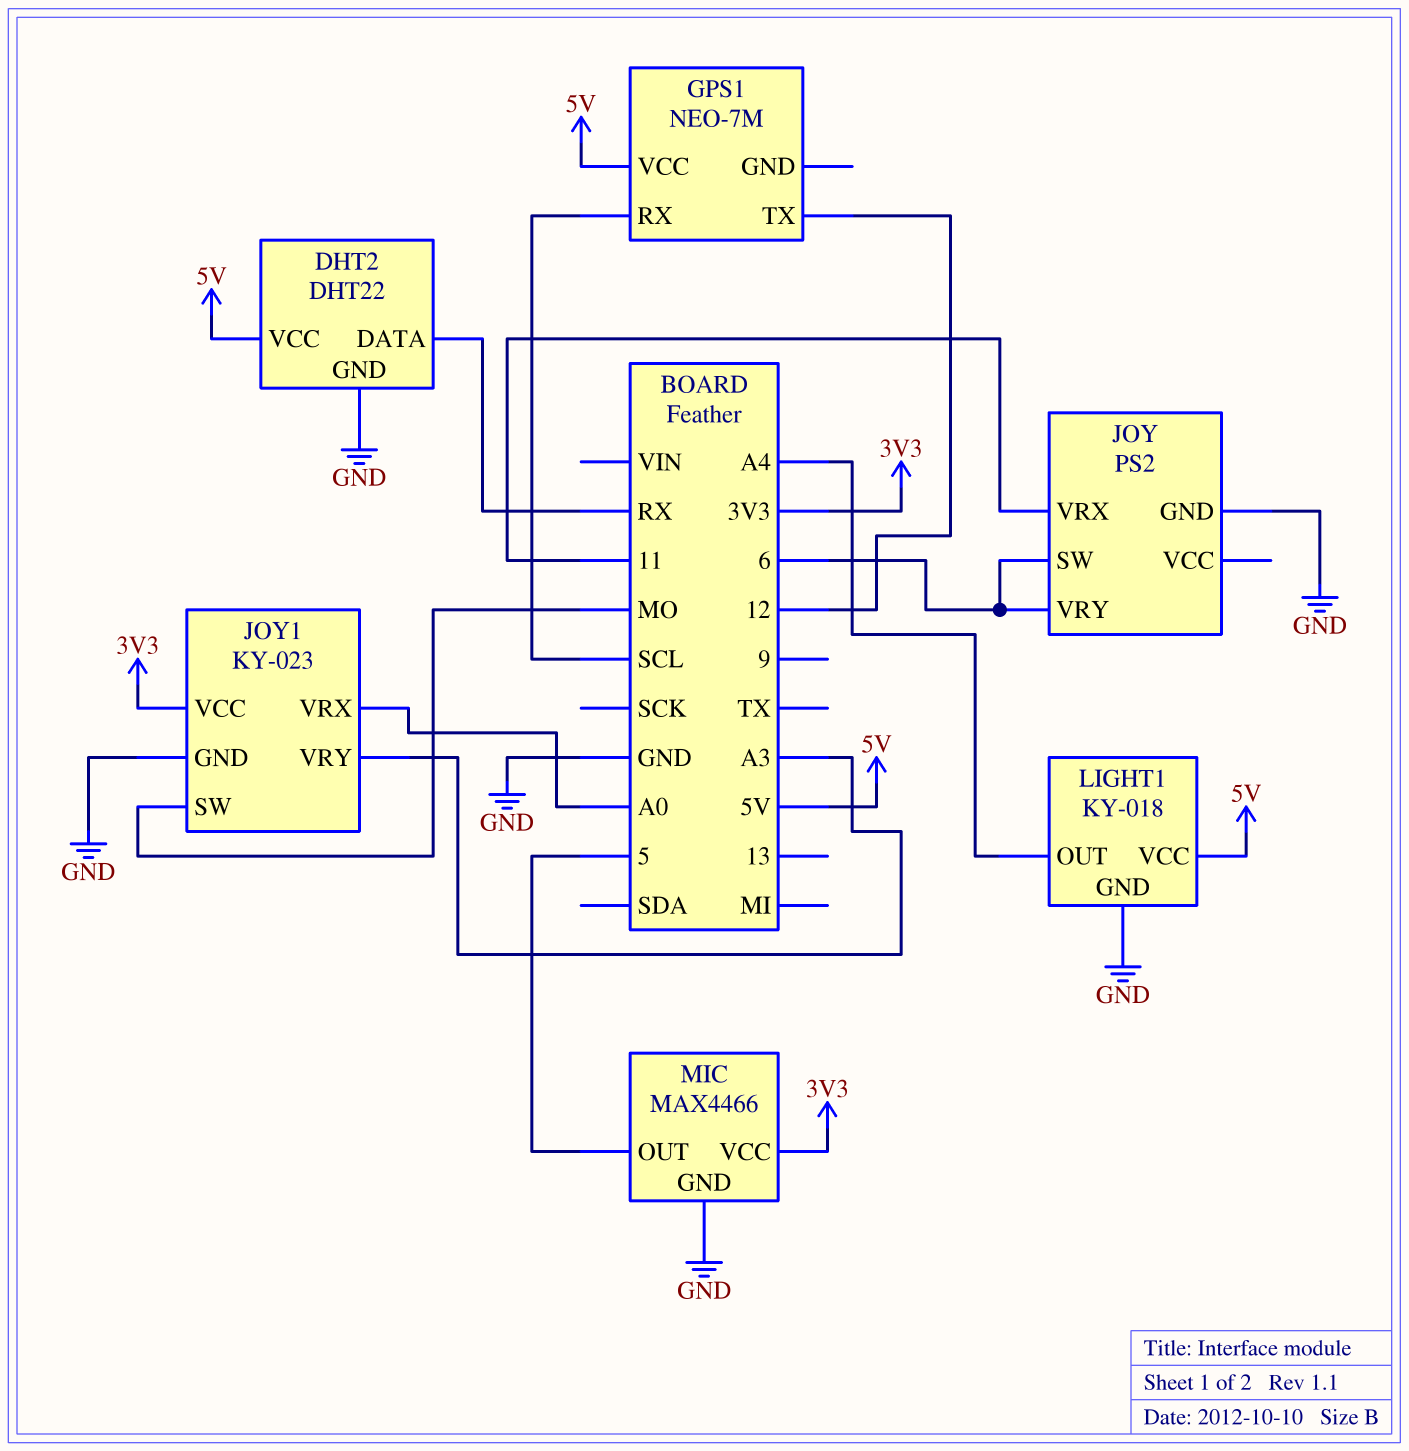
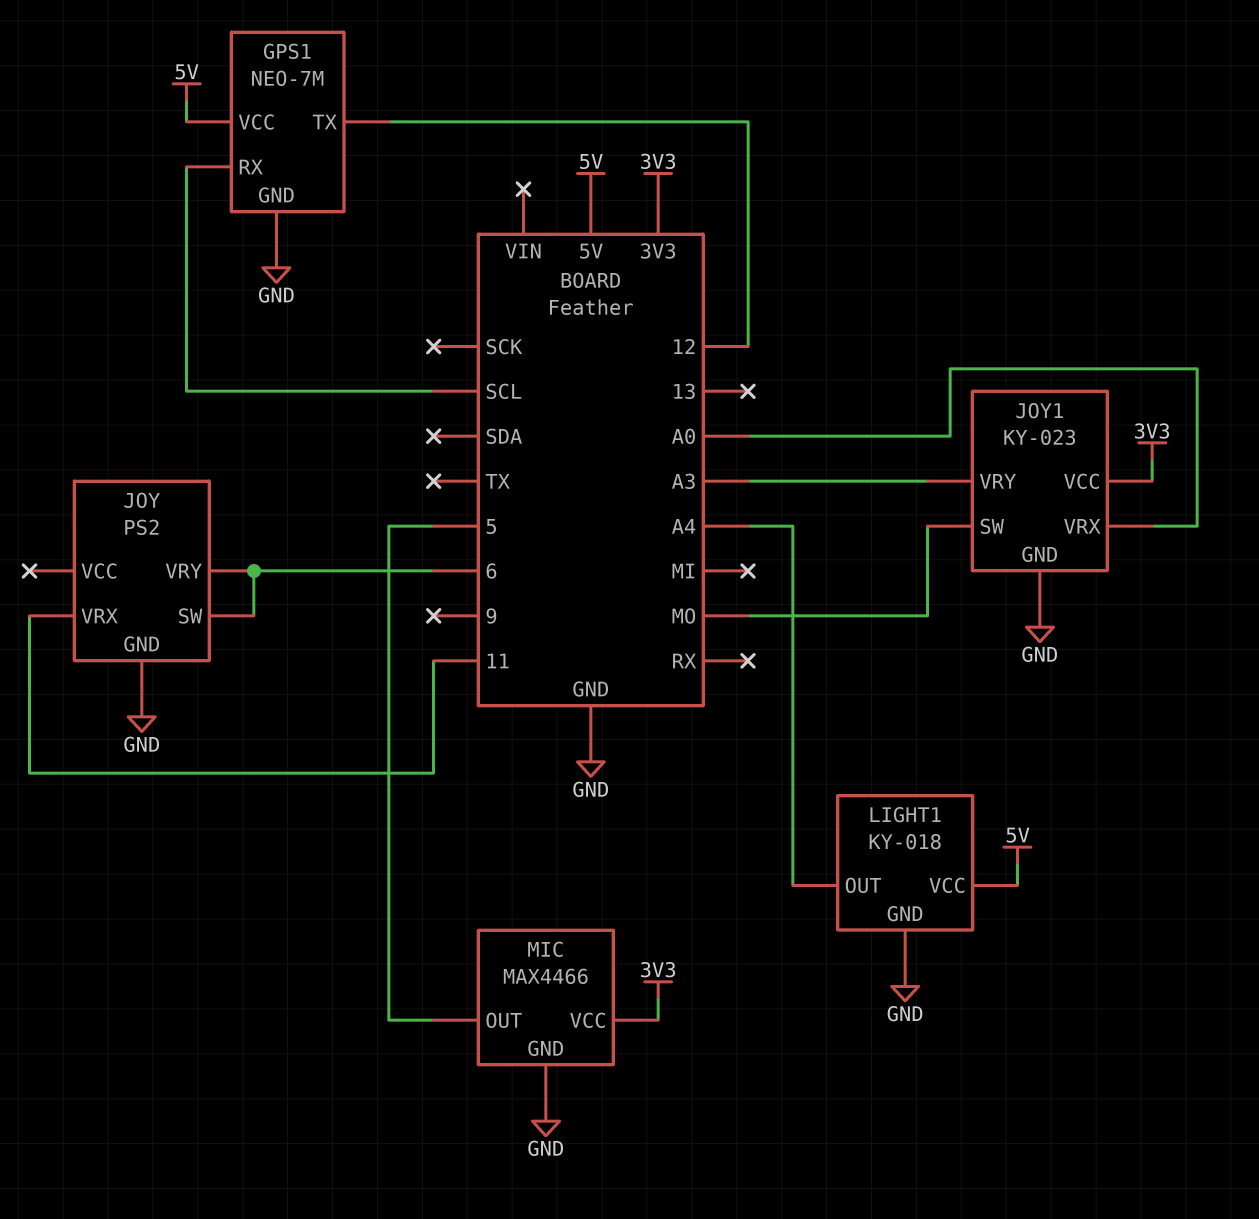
DHT2: DHT22 -> none
DHT2 pin DATA: RX -> none
DHT2 pin GND: GND -> none
DHT2 pin VCC: 5V -> none
GPS1 pin GND: none -> GND

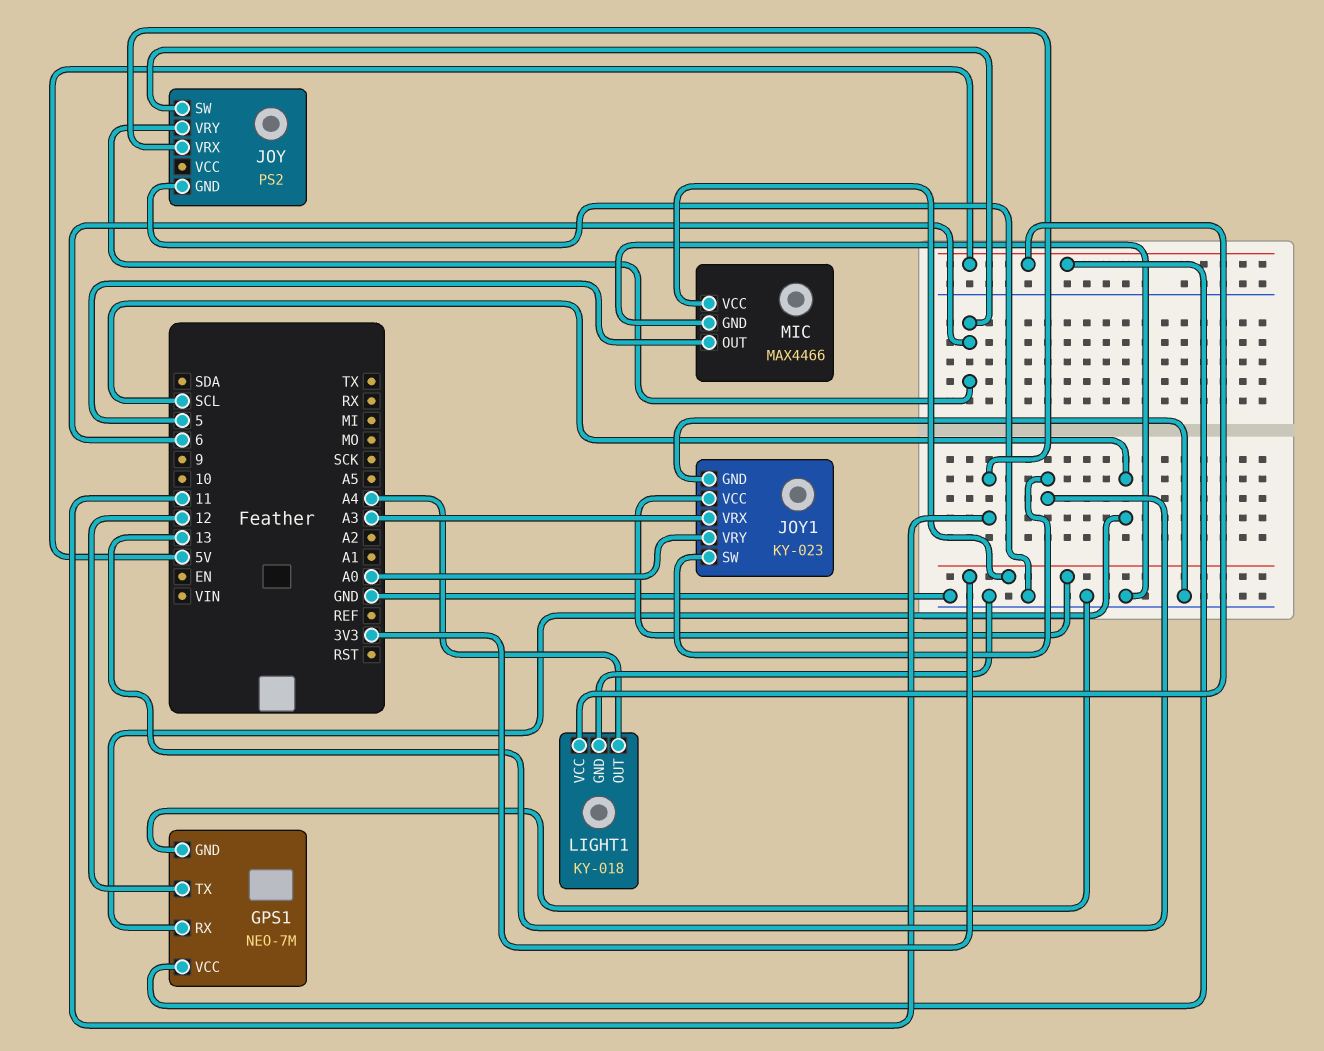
JOY1 pin SW: MO -> 13
JOY1 pin VRX: A0 -> A3
JOY1 pin VRY: A3 -> A0

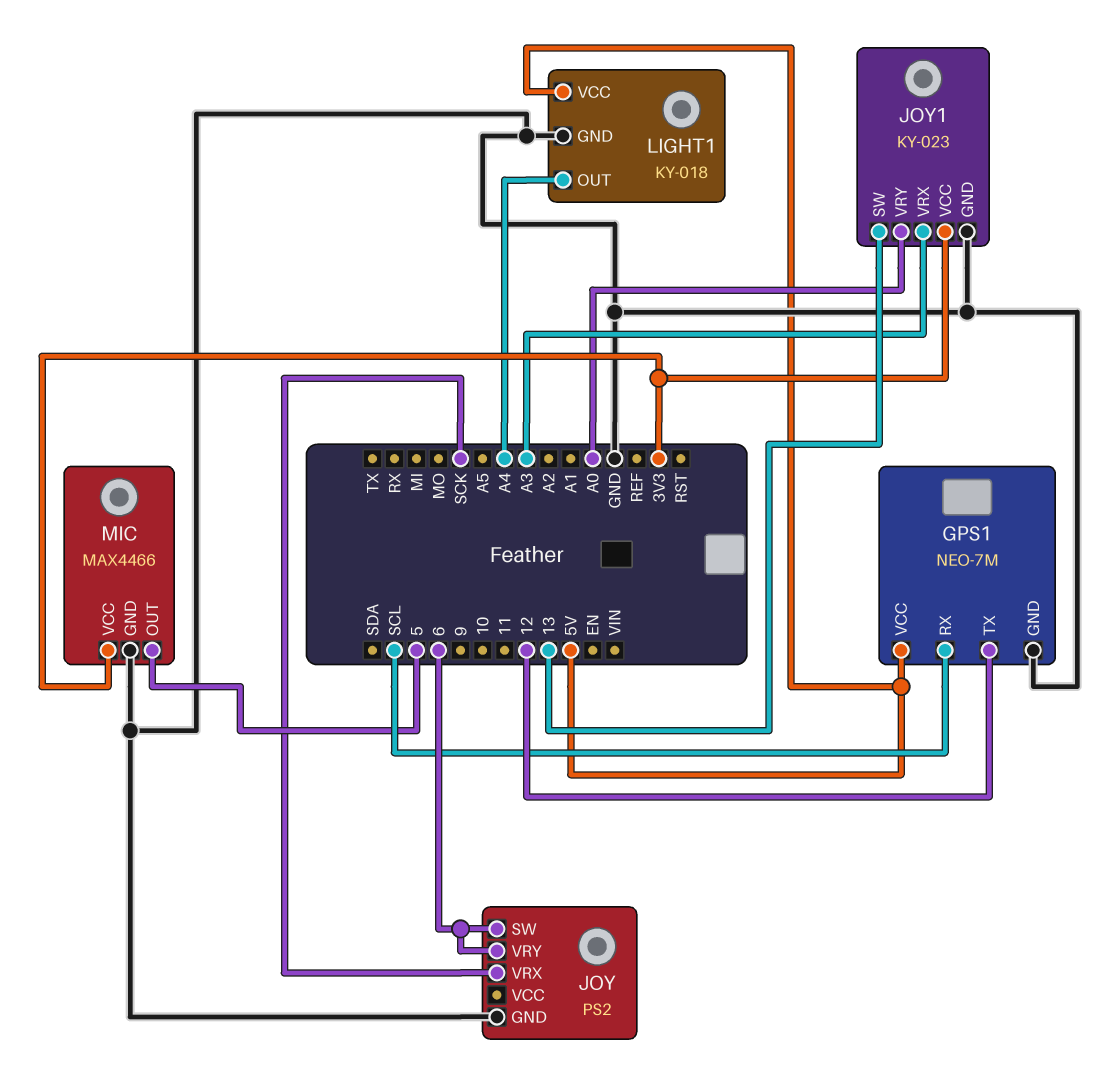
JOY pin VRX: 11 -> SCK

